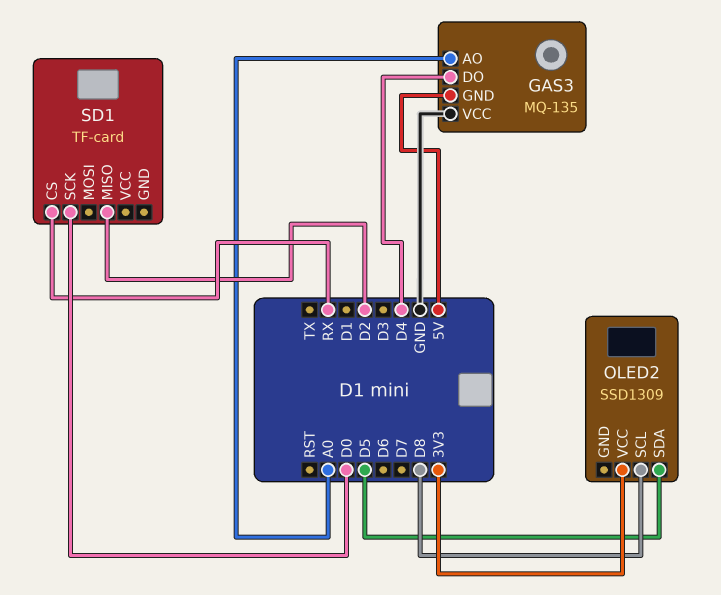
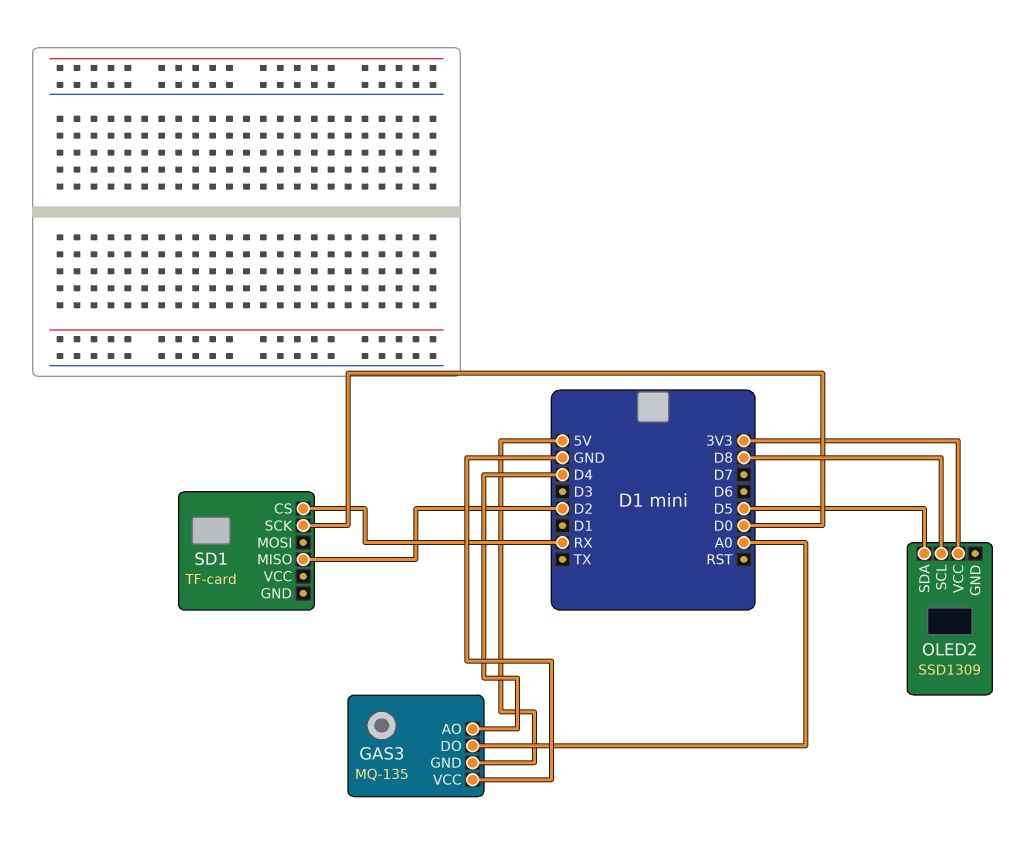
GAS3 pin AO: A0 -> D4
GAS3 pin DO: D4 -> A0

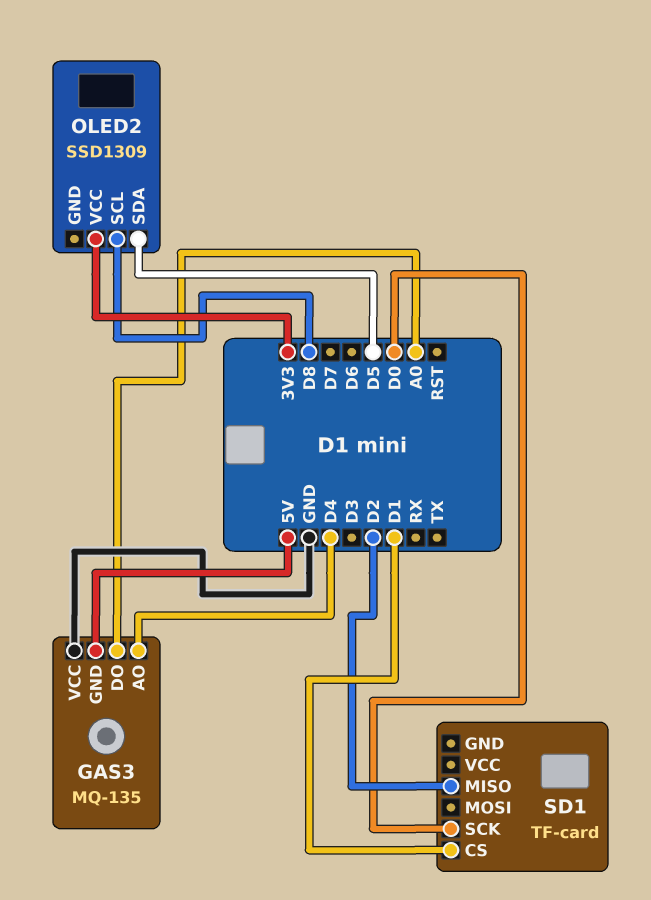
SD1 pin CS: RX -> D1

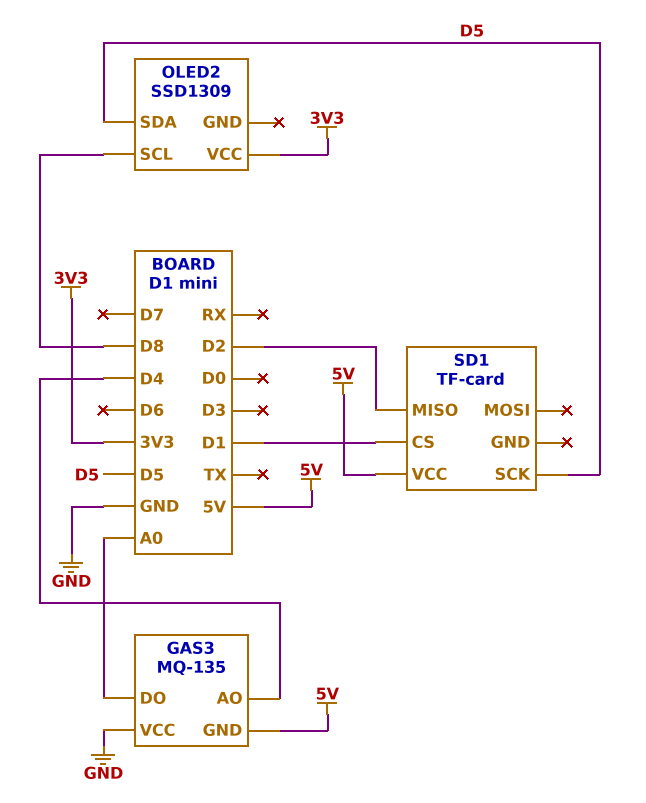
SD1 pin SCK: D0 -> D5
SD1 pin VCC: none -> 5V

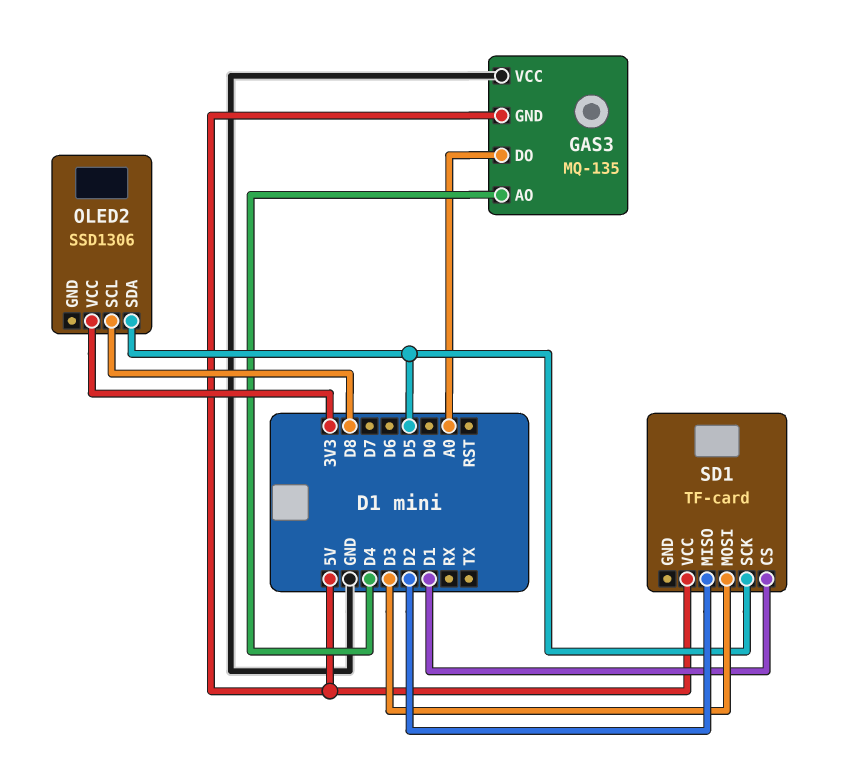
OLED2: SSD1309 -> SSD1306
SD1 pin MOSI: none -> D3

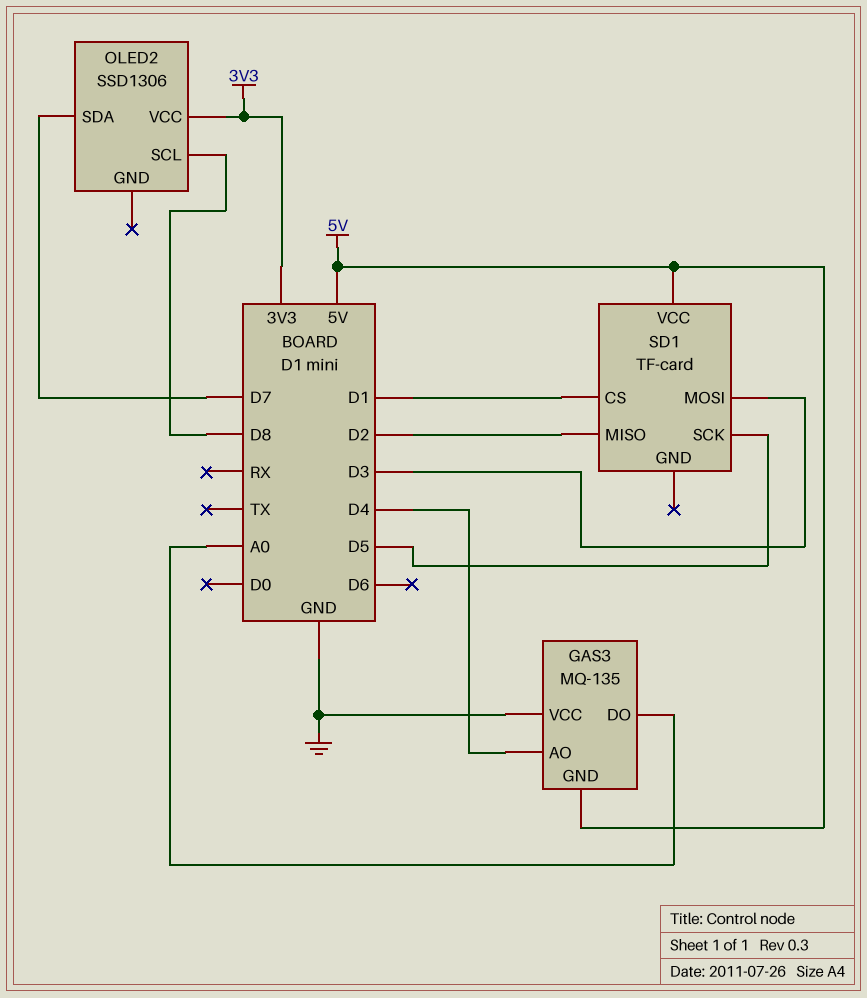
OLED2 pin SDA: D5 -> D7

